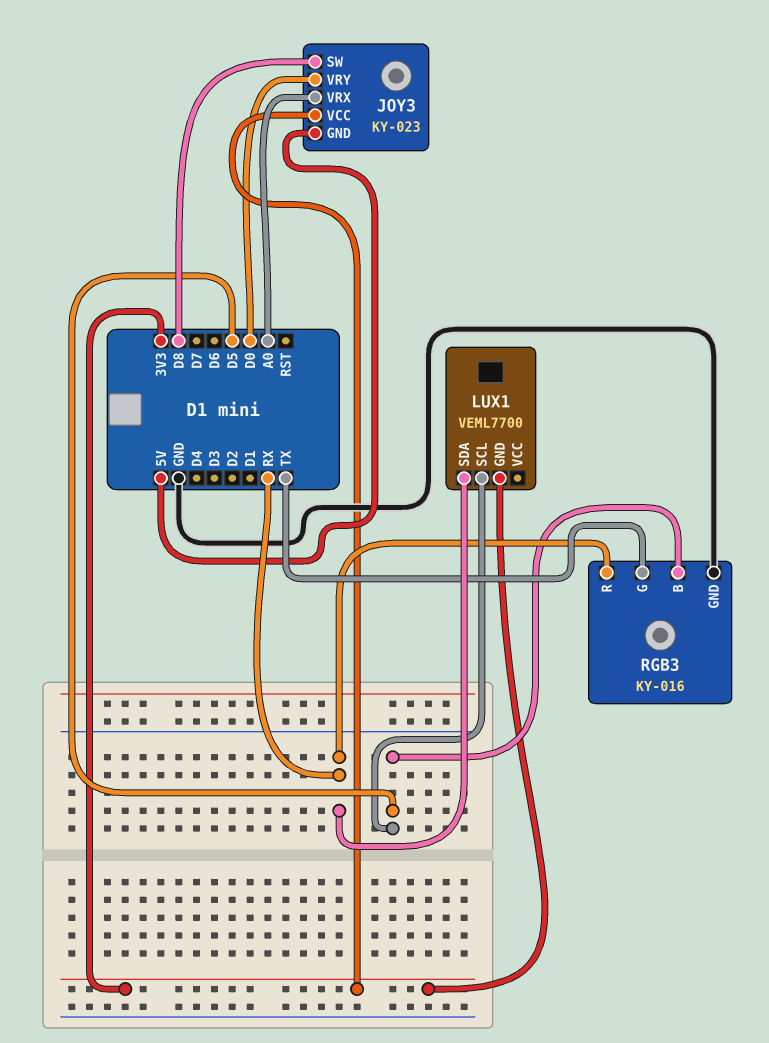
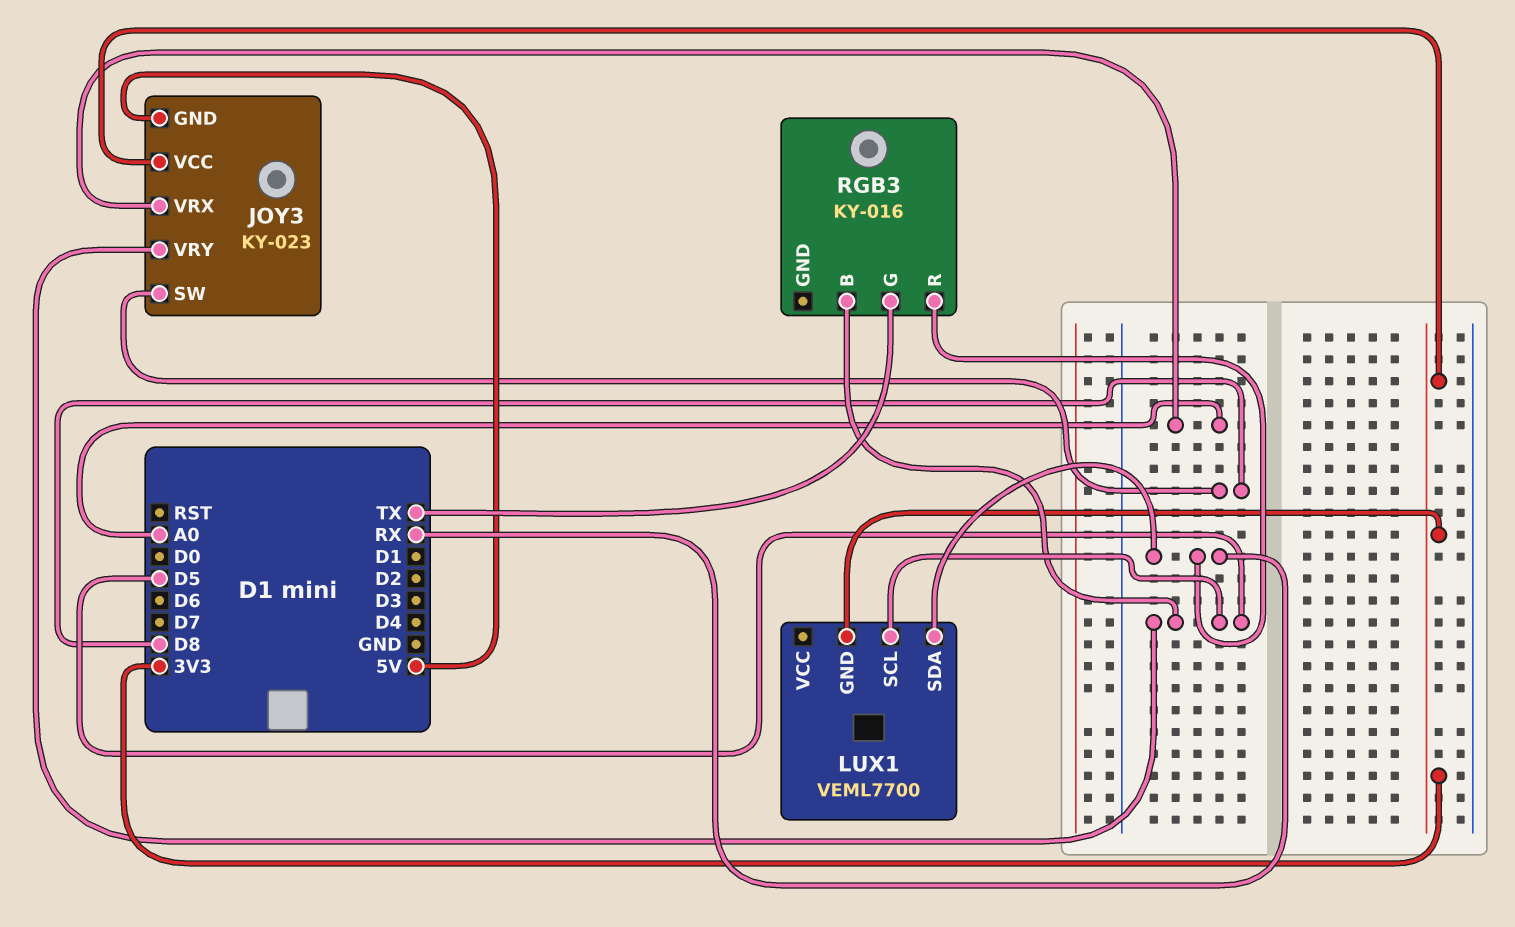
JOY3 pin VRY: D0 -> D5
RGB3 pin GND: GND -> none

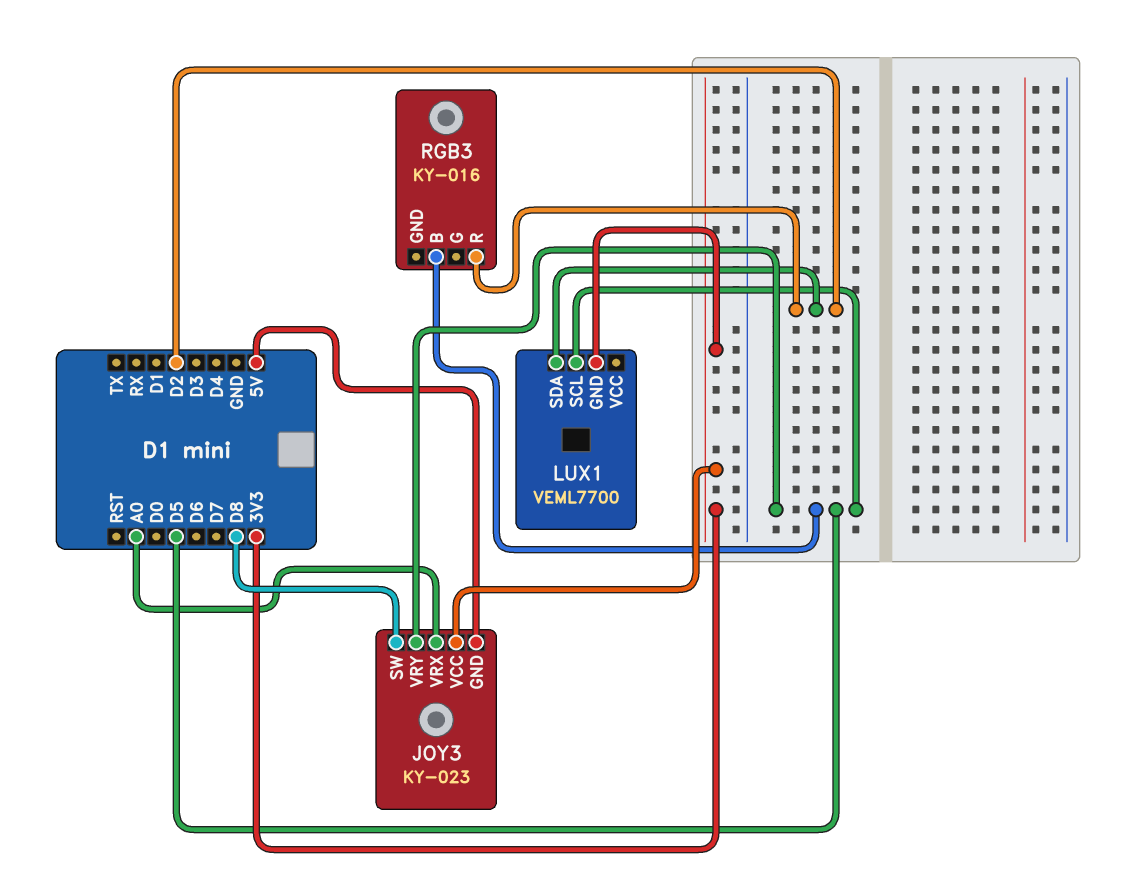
LUX1 pin SDA: RX -> D2
RGB3 pin G: TX -> none
RGB3 pin R: RX -> D2

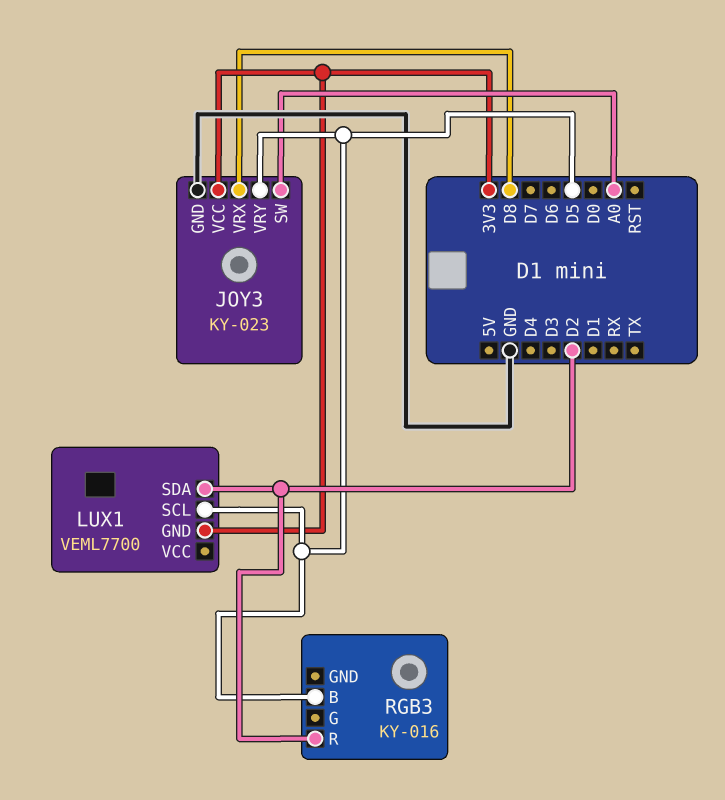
JOY3 pin GND: 5V -> GND
JOY3 pin SW: D8 -> A0
JOY3 pin VRX: A0 -> D8

